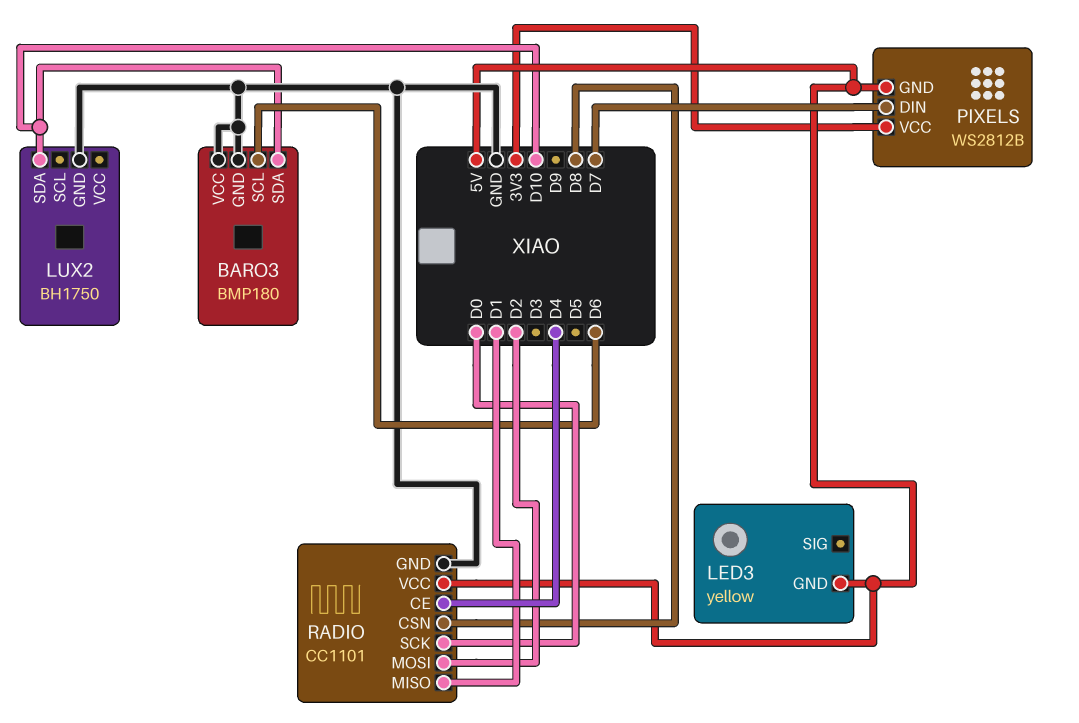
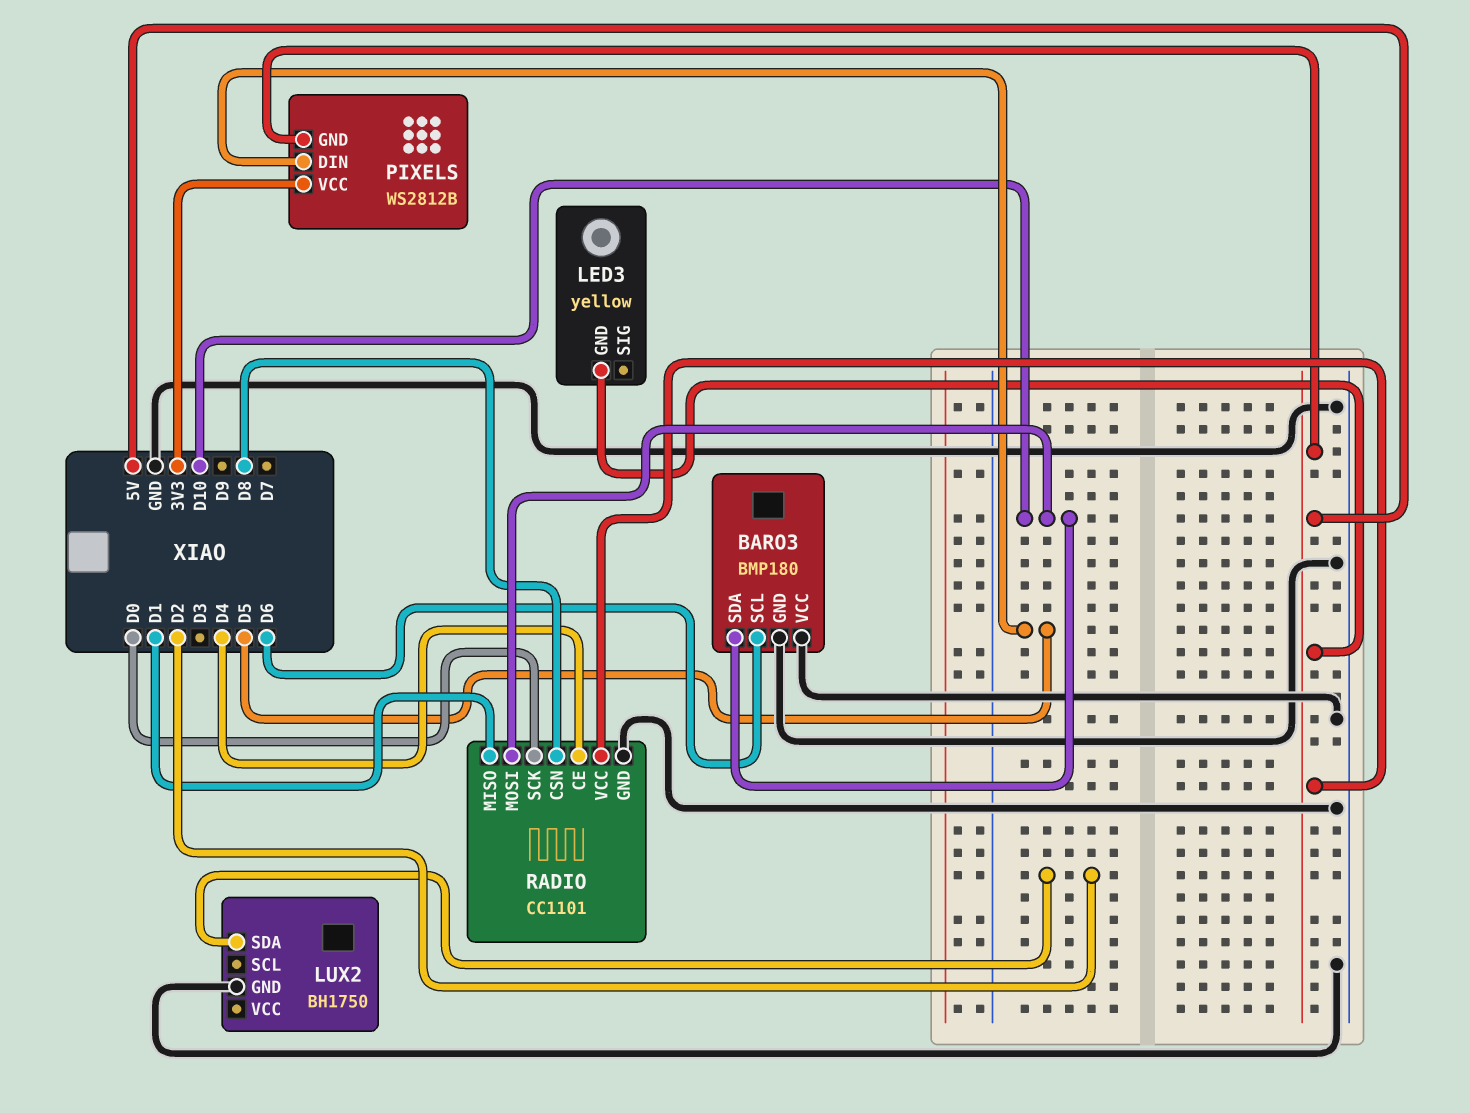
LUX2 pin SDA: D10 -> D2
PIXELS pin DIN: D7 -> D5
RADIO pin MOSI: D2 -> D10

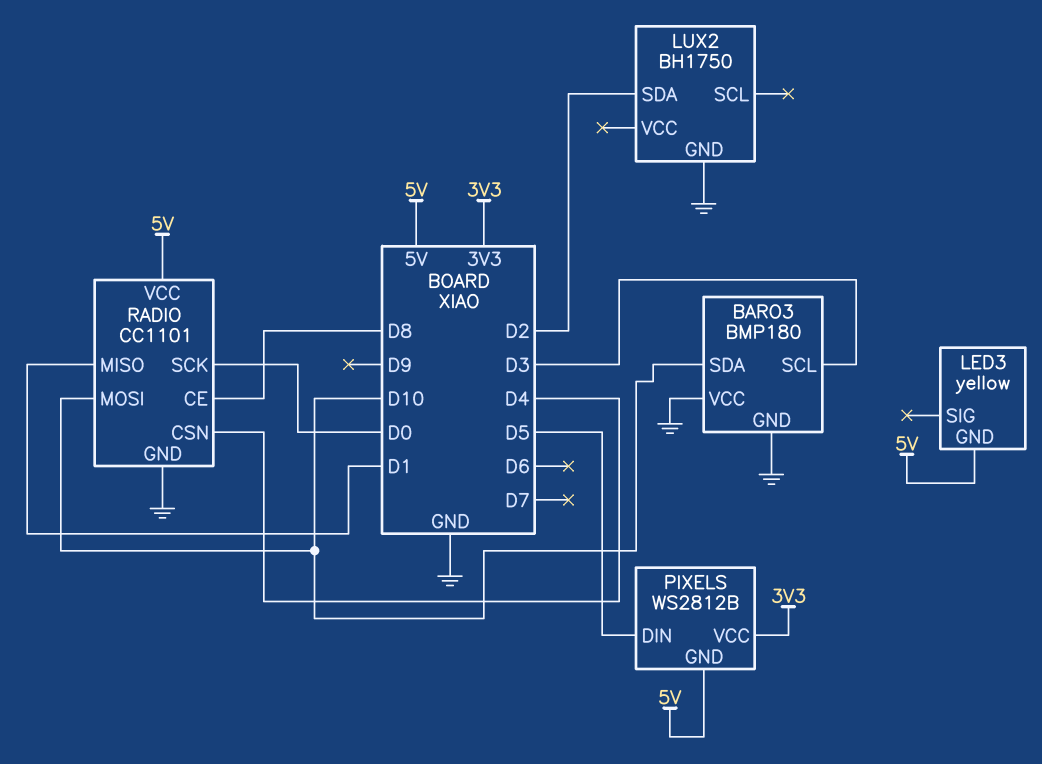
BARO3 pin SCL: D6 -> D3
RADIO pin CE: D4 -> D8
RADIO pin CSN: D8 -> D4

